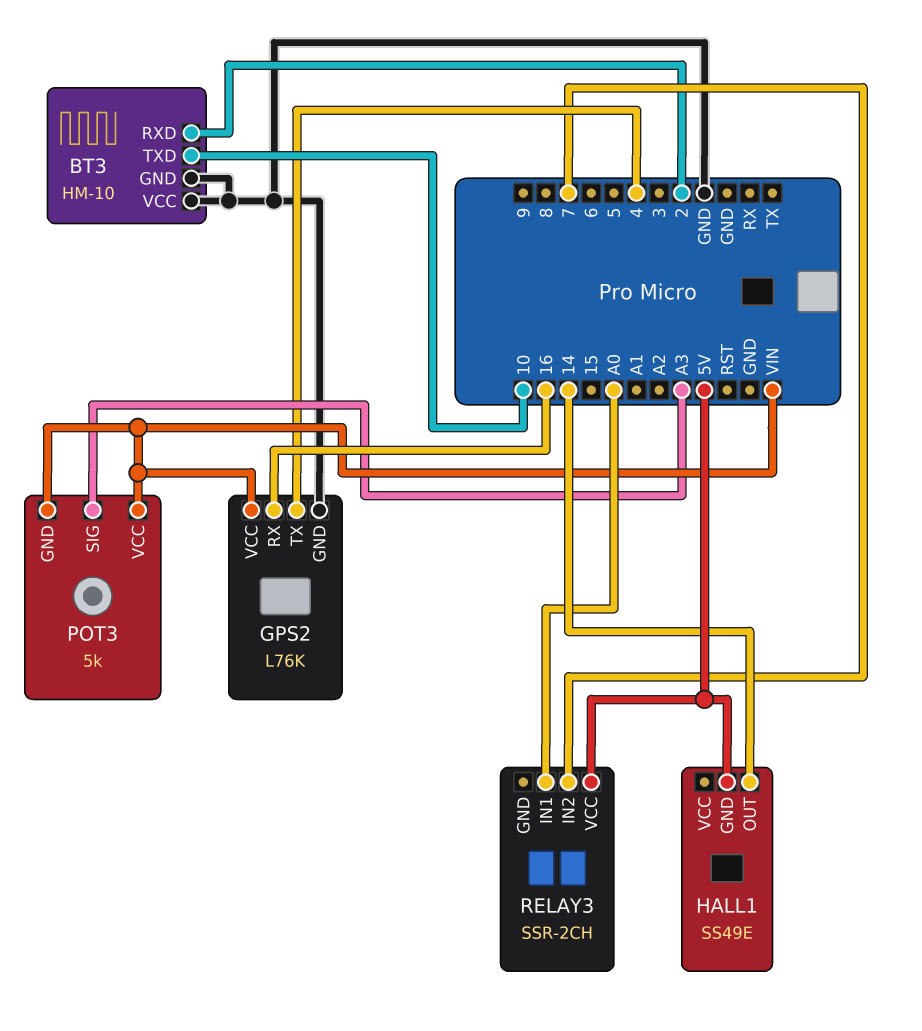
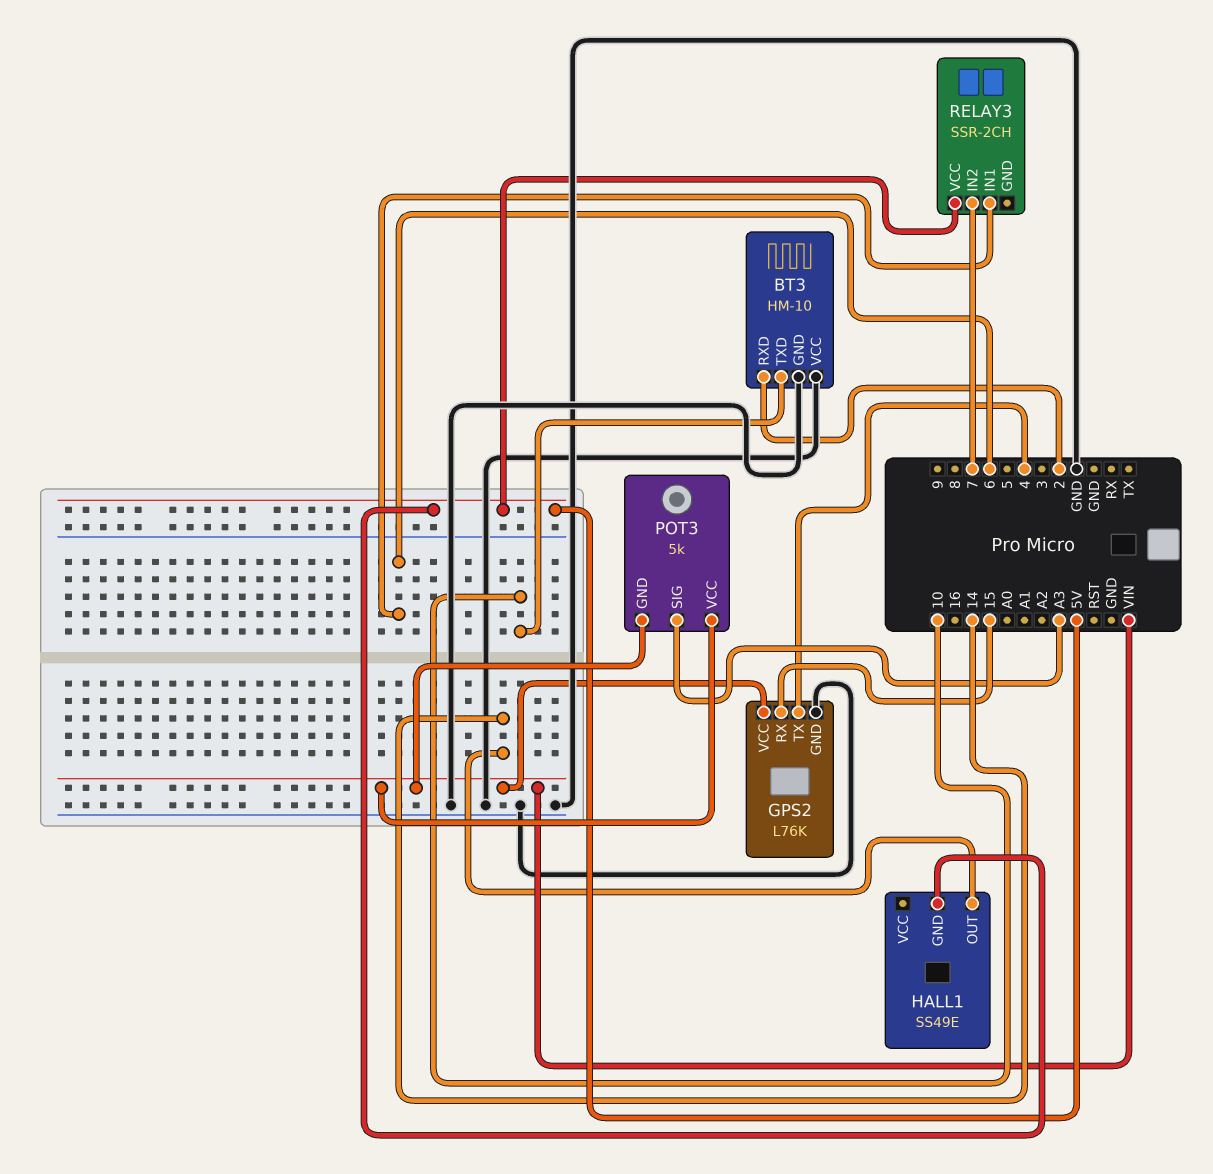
GPS2 pin RX: 16 -> 15
RELAY3 pin IN1: A0 -> 6

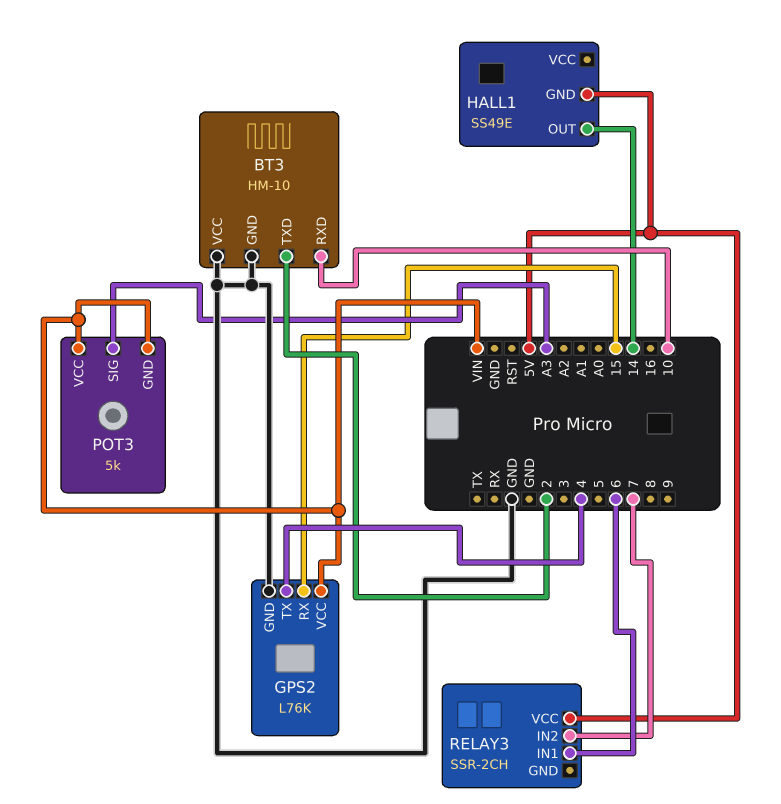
BT3 pin RXD: 2 -> 10
BT3 pin TXD: 10 -> 2

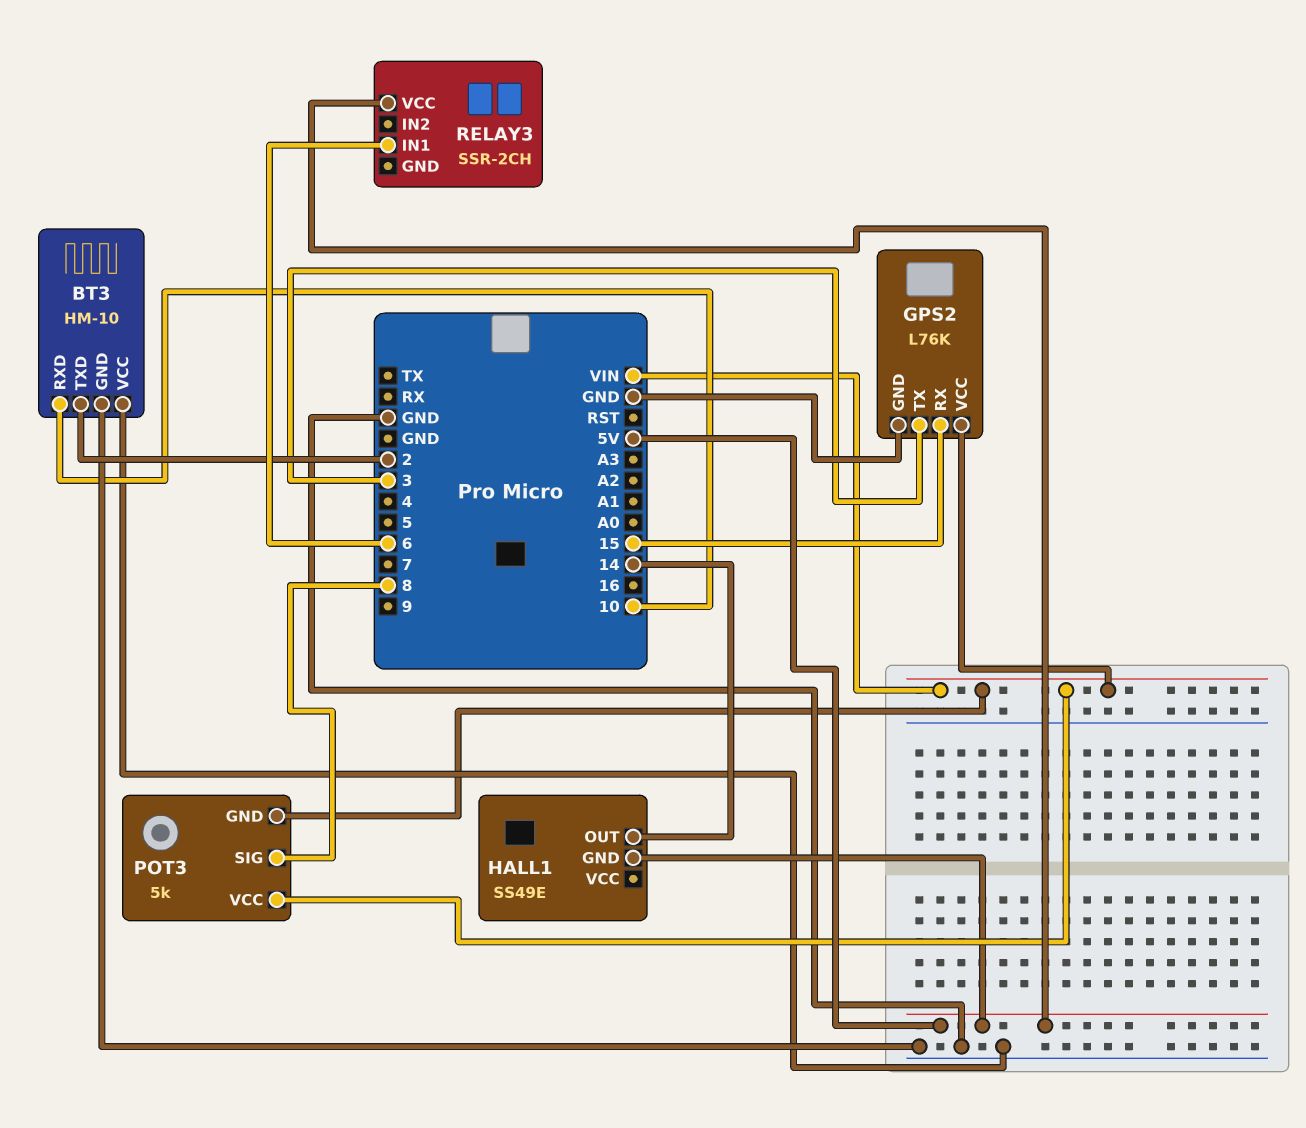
GPS2 pin TX: 4 -> 3
POT3 pin SIG: A3 -> 8
RELAY3 pin IN2: 7 -> none

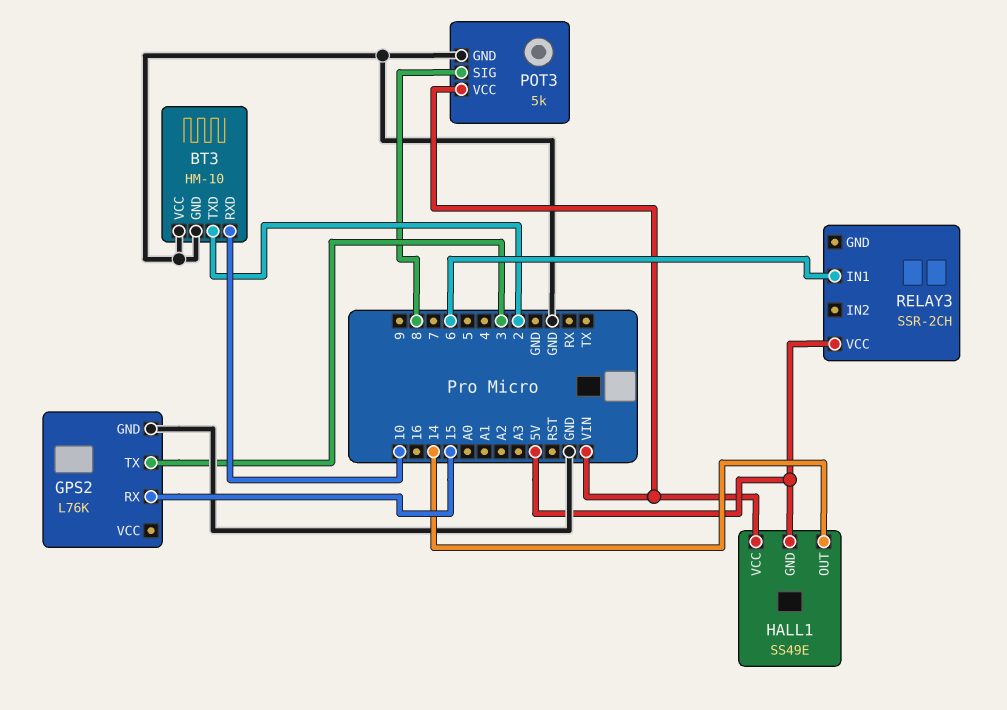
GPS2 pin VCC: VIN -> none
HALL1 pin VCC: none -> VIN
POT3 pin GND: VIN -> GND

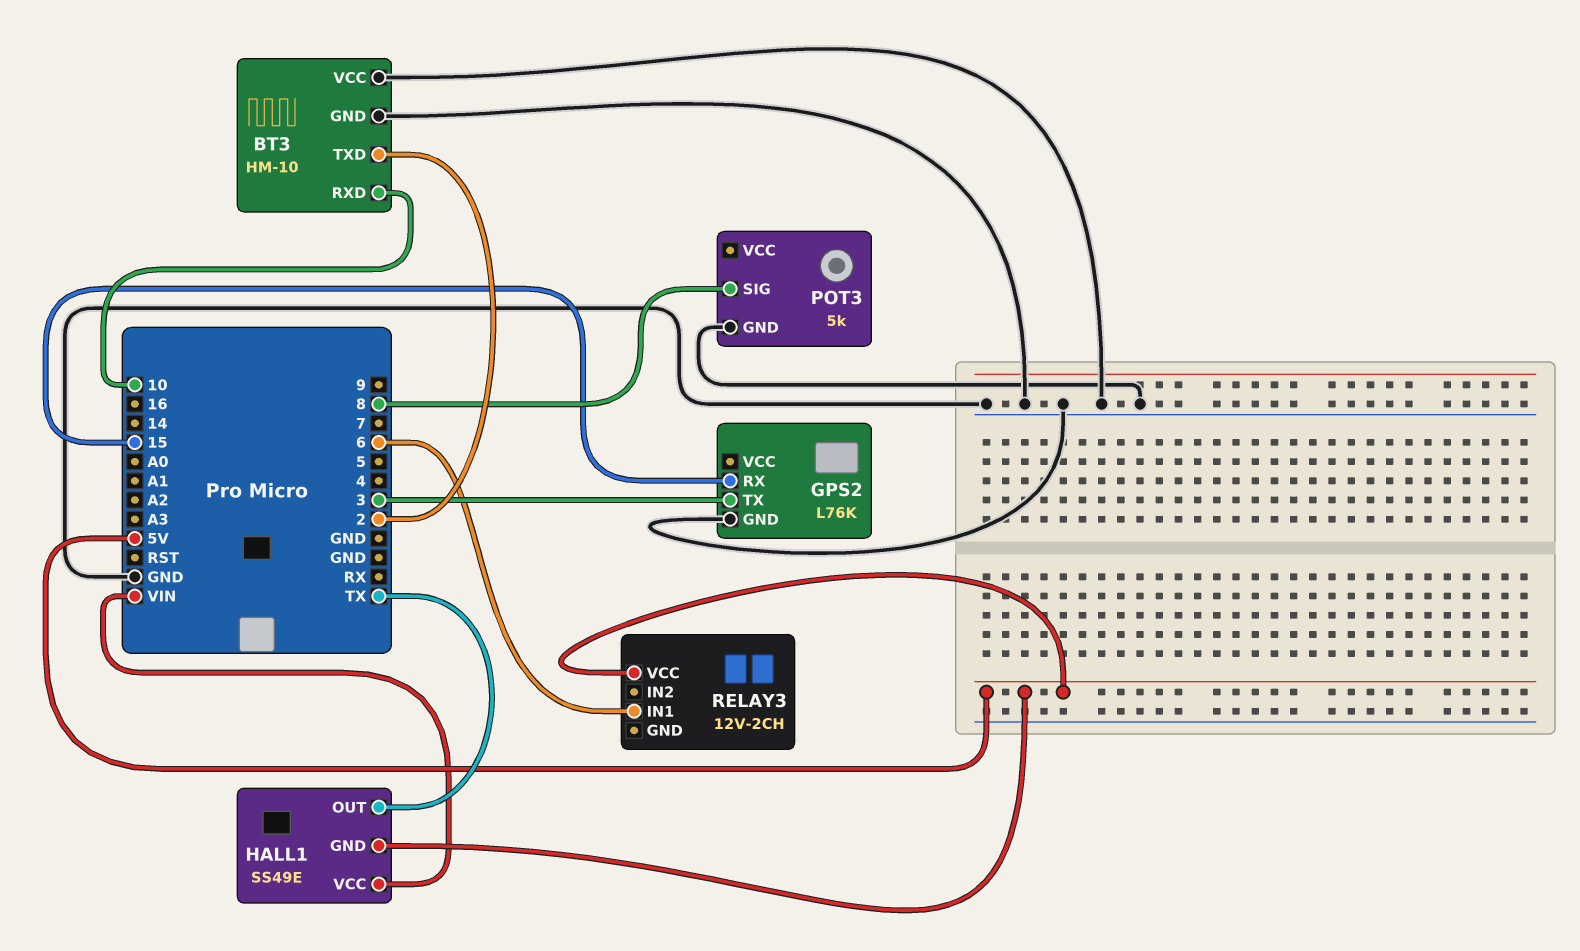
HALL1 pin OUT: 14 -> TX
POT3 pin VCC: VIN -> none
RELAY3: SSR-2CH -> 12V-2CH

